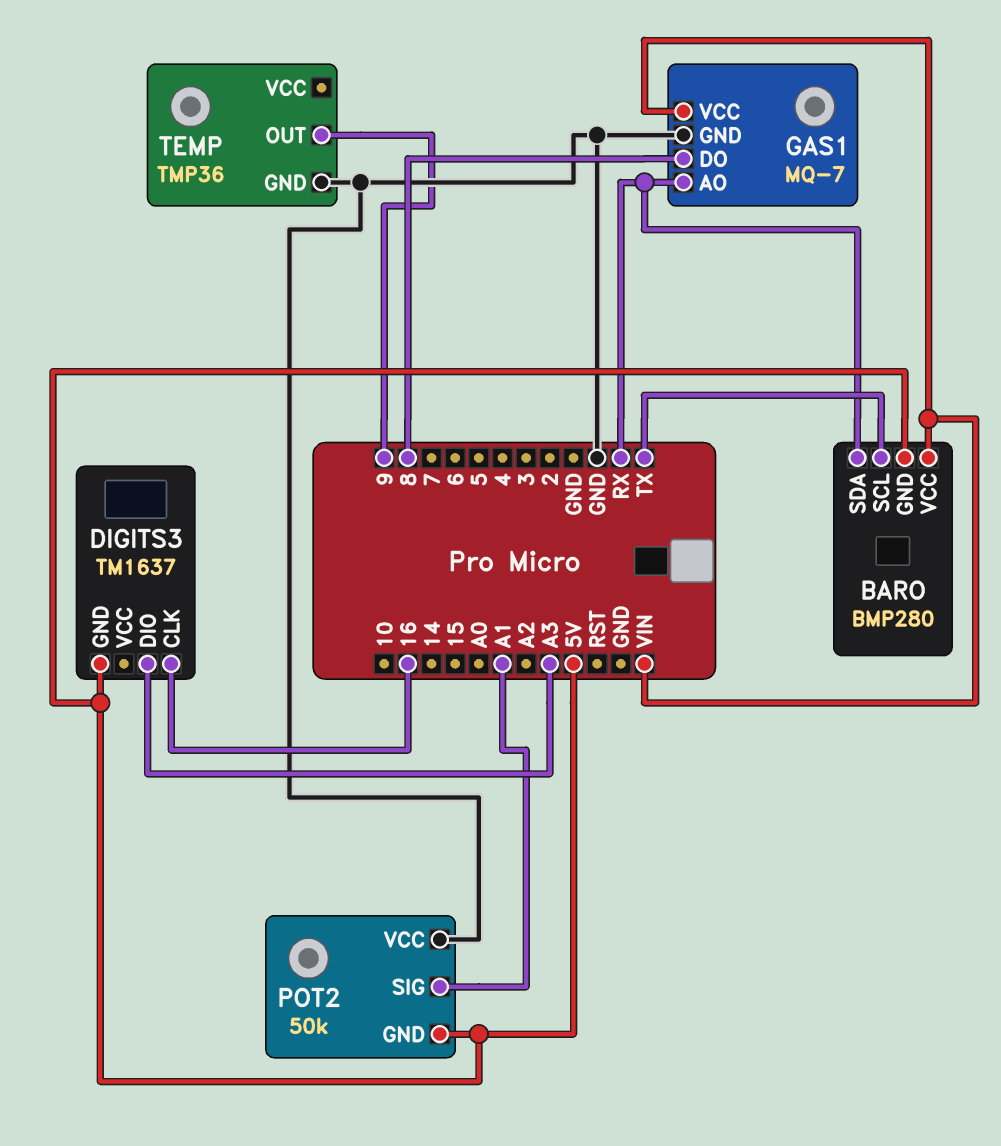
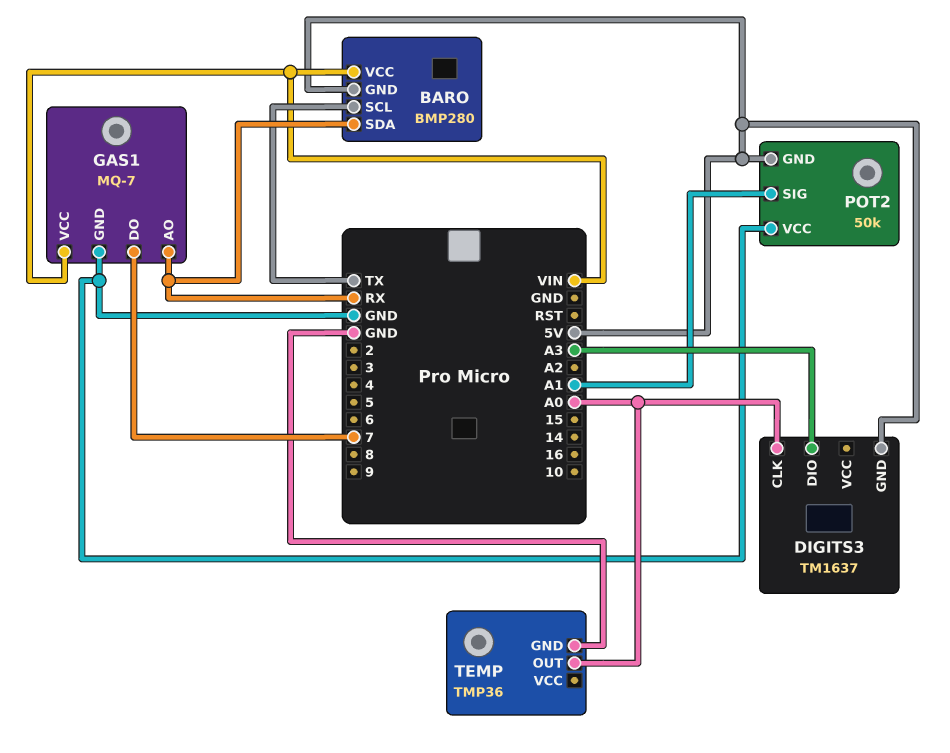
DIGITS3 pin CLK: 16 -> A0
GAS1 pin DO: 8 -> 7
TEMP pin OUT: 9 -> A0

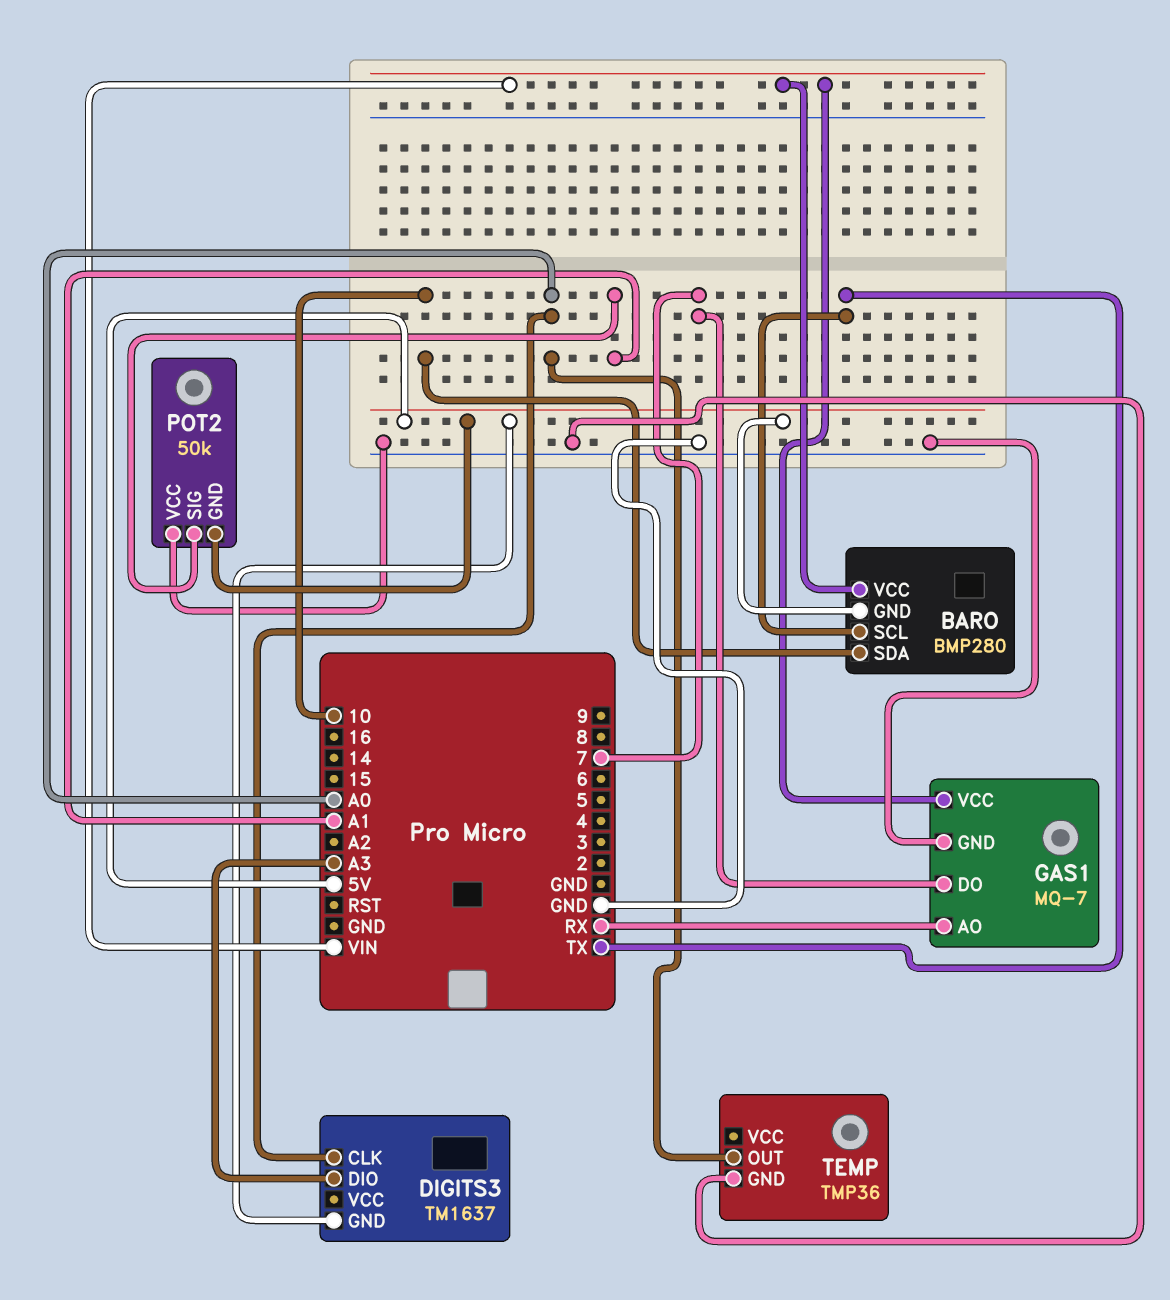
BARO pin SDA: RX -> 10

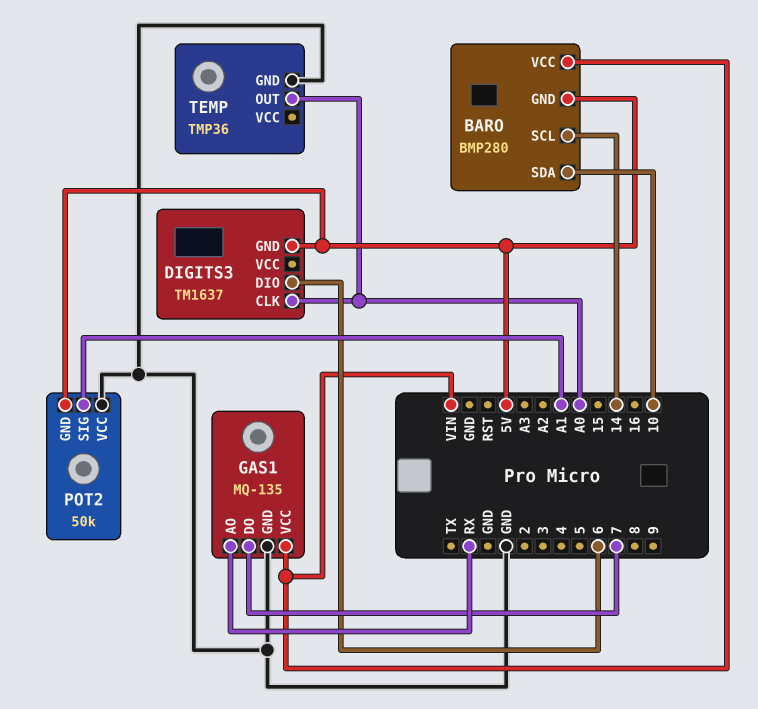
BARO pin SCL: TX -> 14
DIGITS3 pin DIO: A3 -> 6
GAS1: MQ-7 -> MQ-135

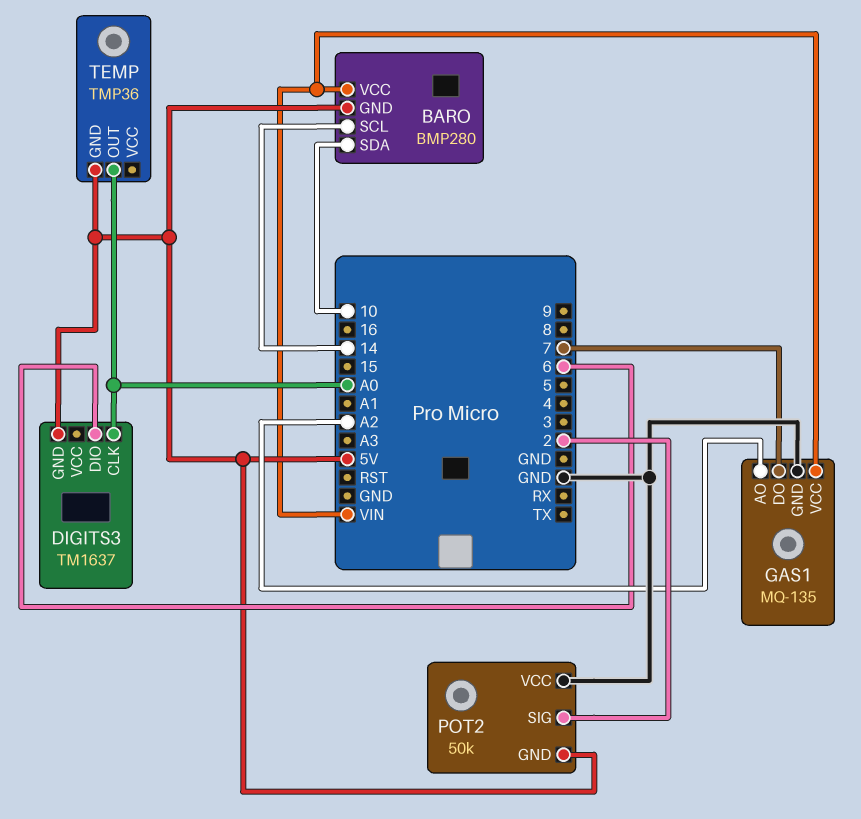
GAS1 pin AO: RX -> A2
POT2 pin SIG: A1 -> 2
TEMP pin GND: GND -> 5V

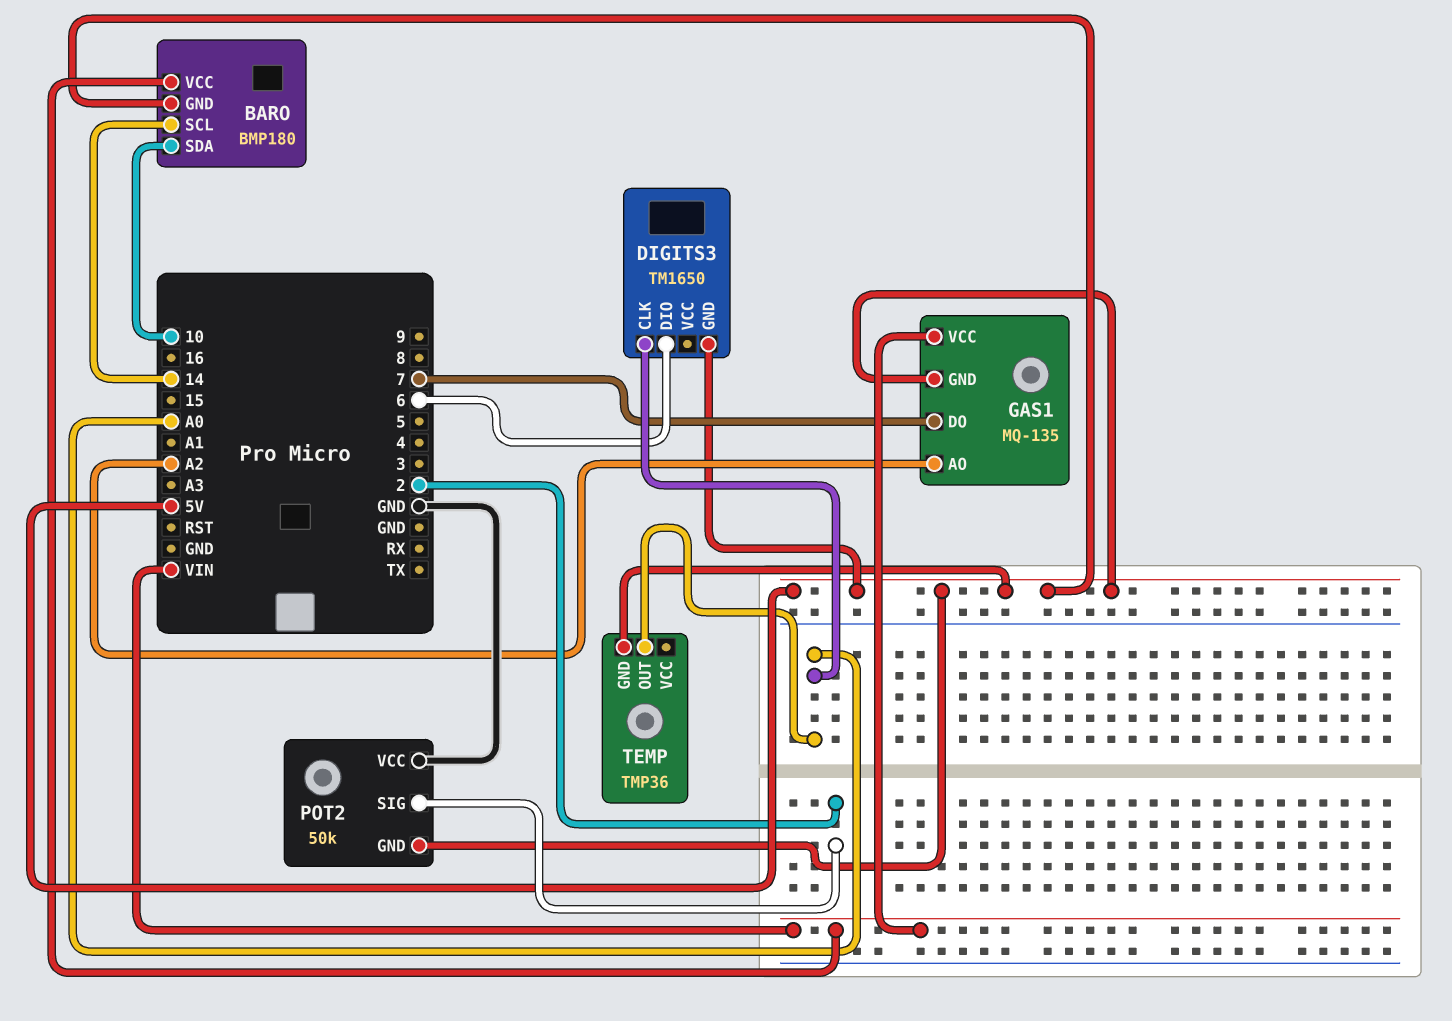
BARO: BMP280 -> BMP180
DIGITS3: TM1637 -> TM1650
GAS1 pin GND: GND -> 5V

